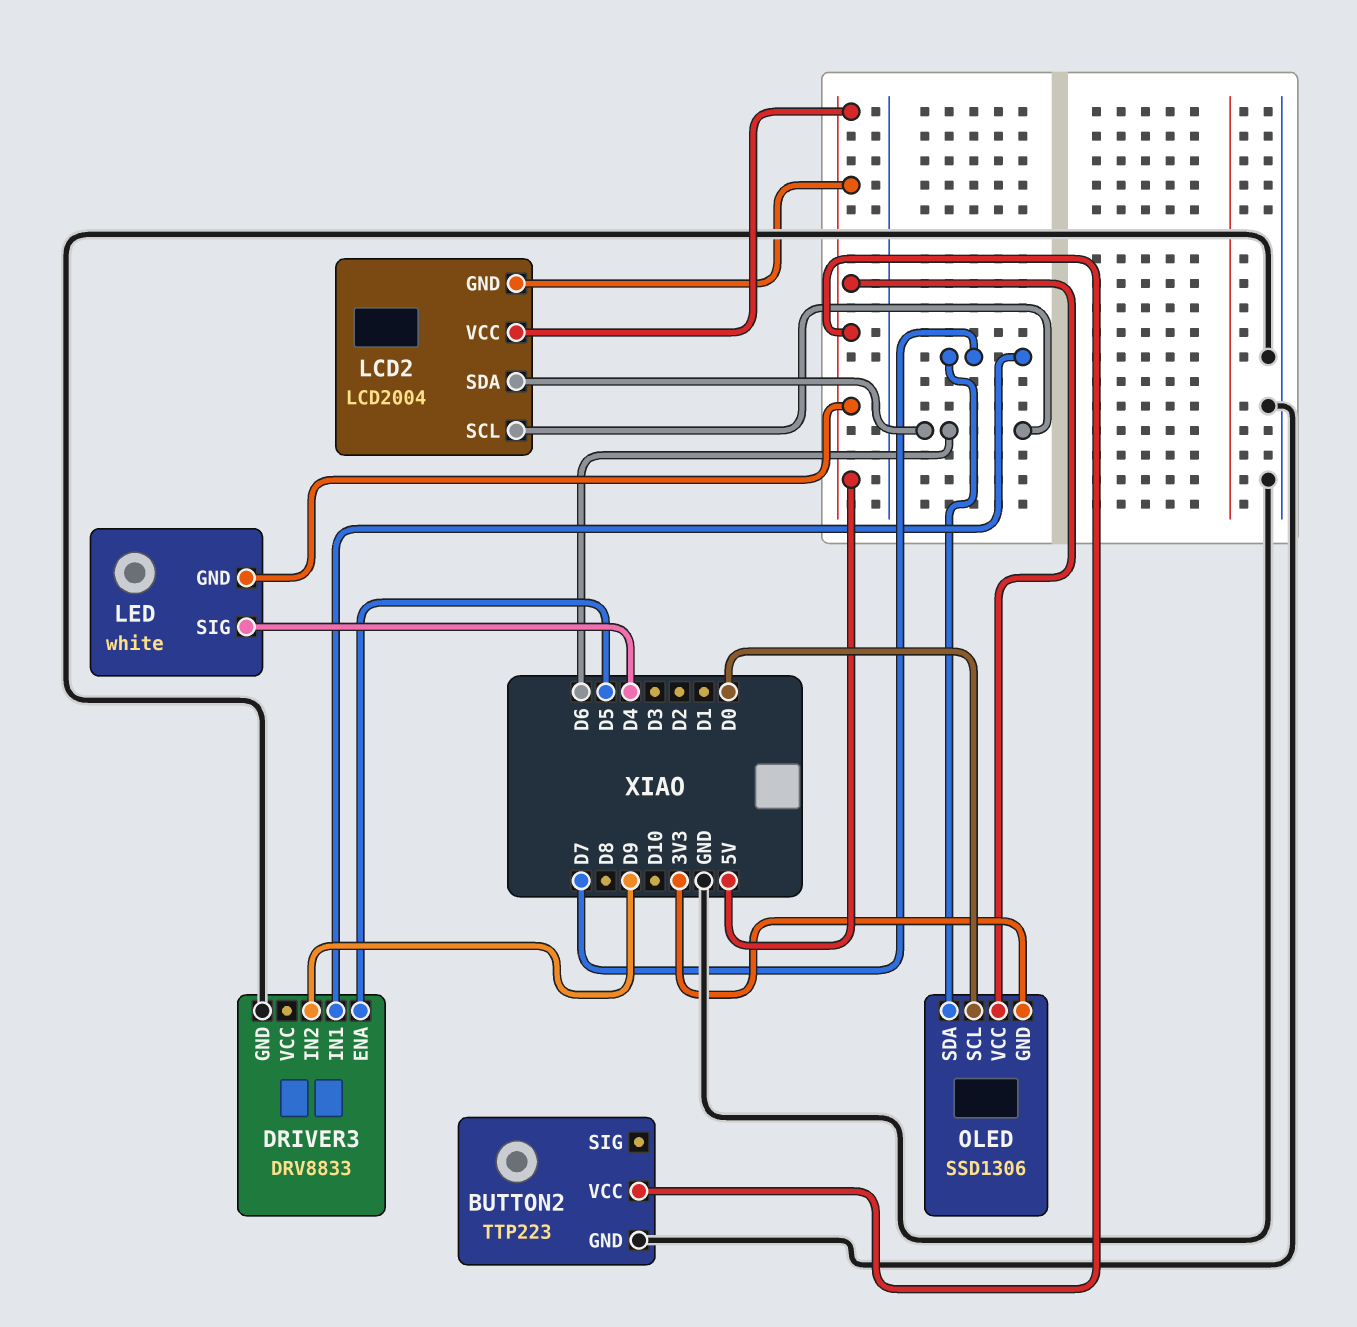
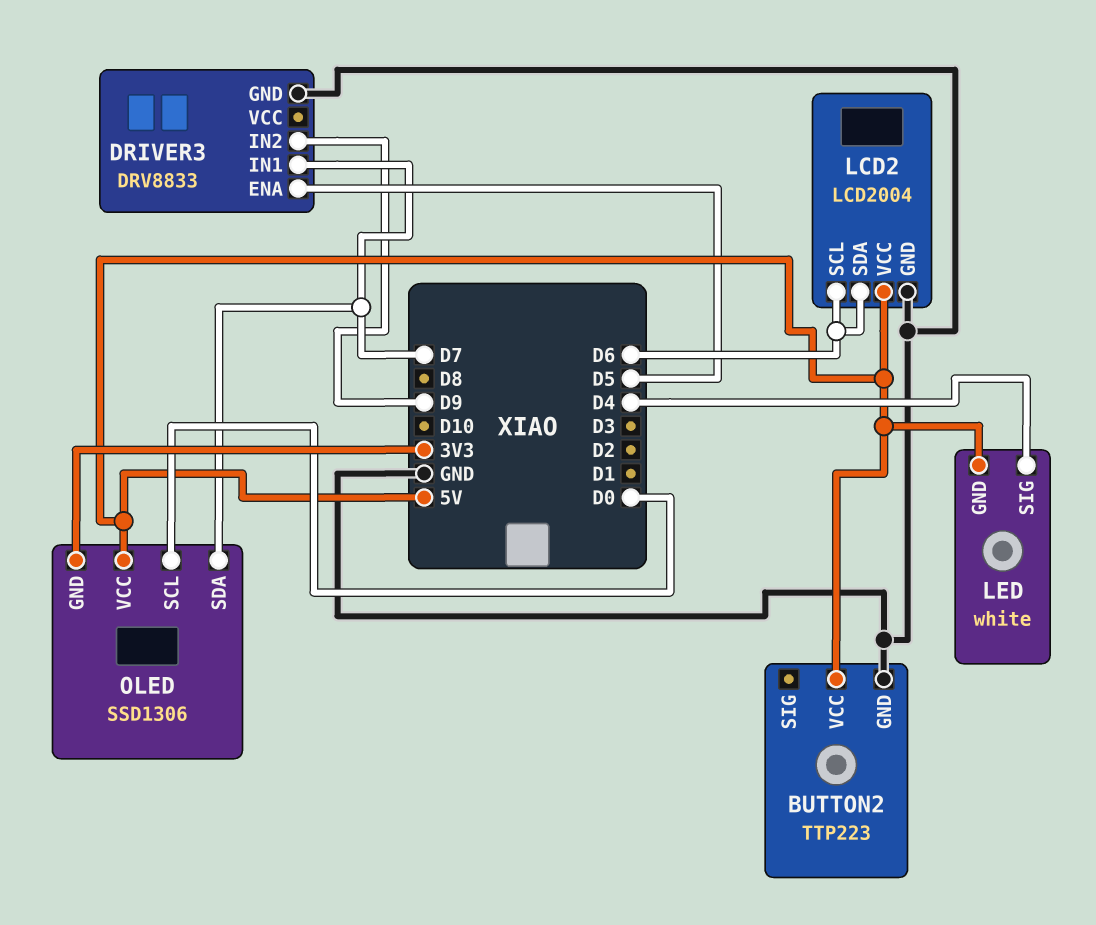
LCD2 pin GND: 5V -> GND

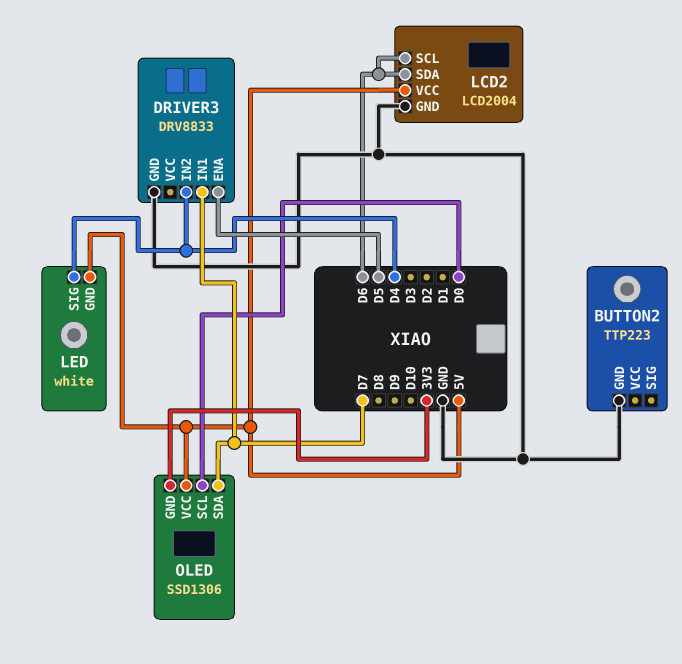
BUTTON2 pin VCC: 5V -> none
DRIVER3 pin IN2: D9 -> D4

